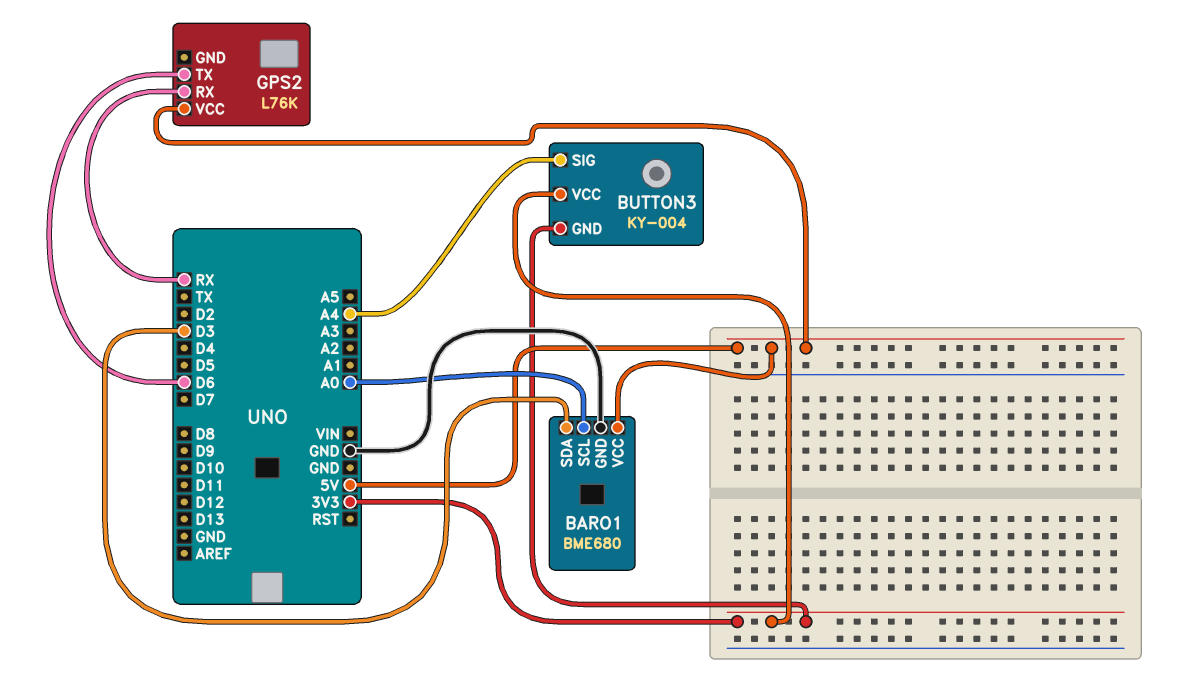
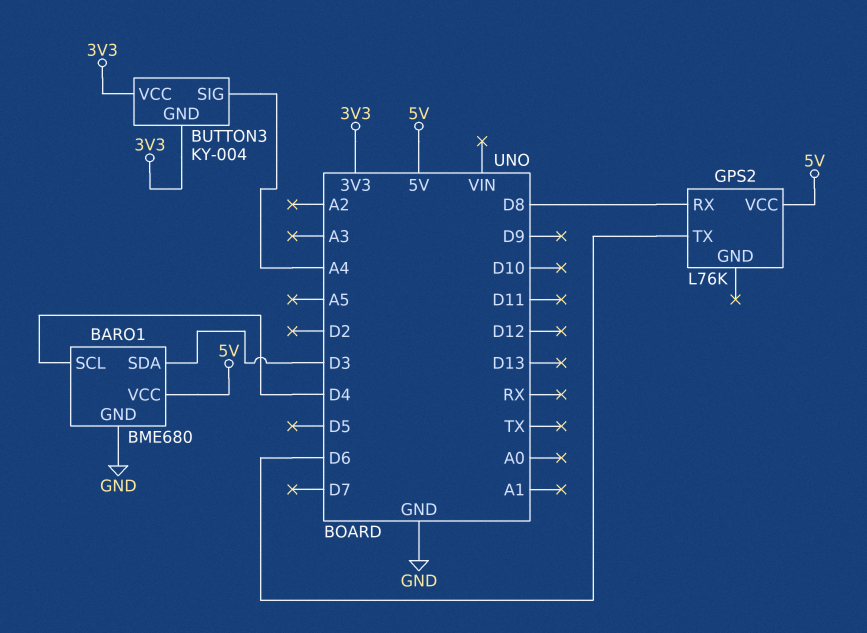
BARO1 pin SCL: A0 -> D4
GPS2 pin RX: RX -> D8

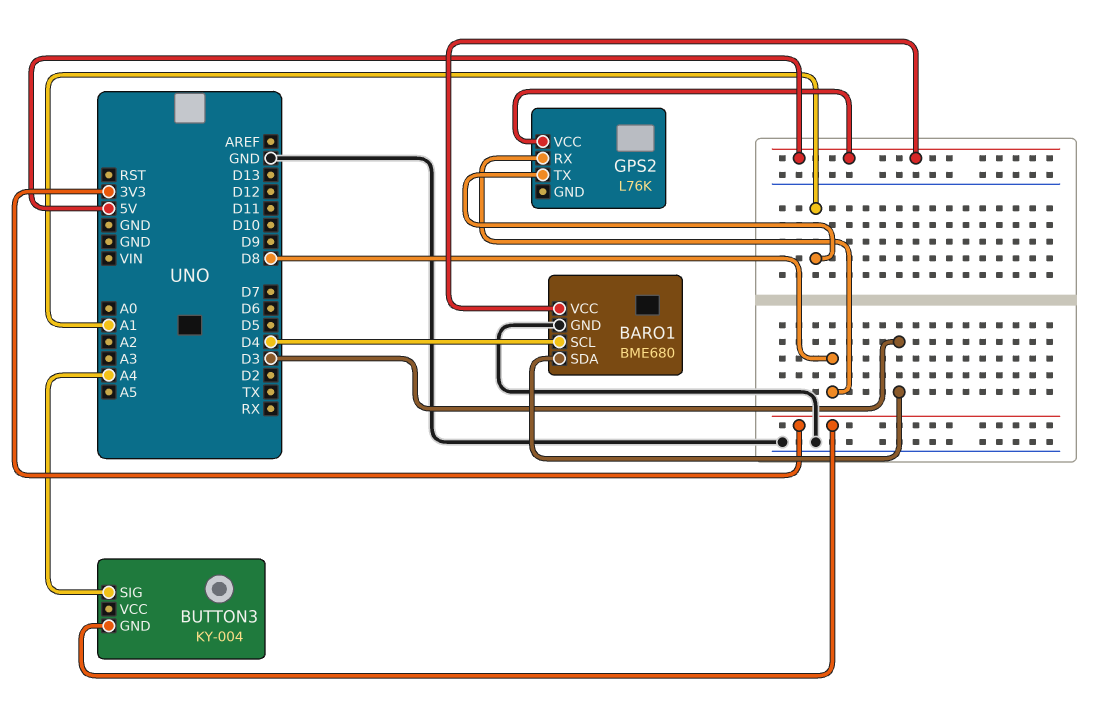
BUTTON3 pin VCC: 3V3 -> none
GPS2 pin TX: D6 -> A1

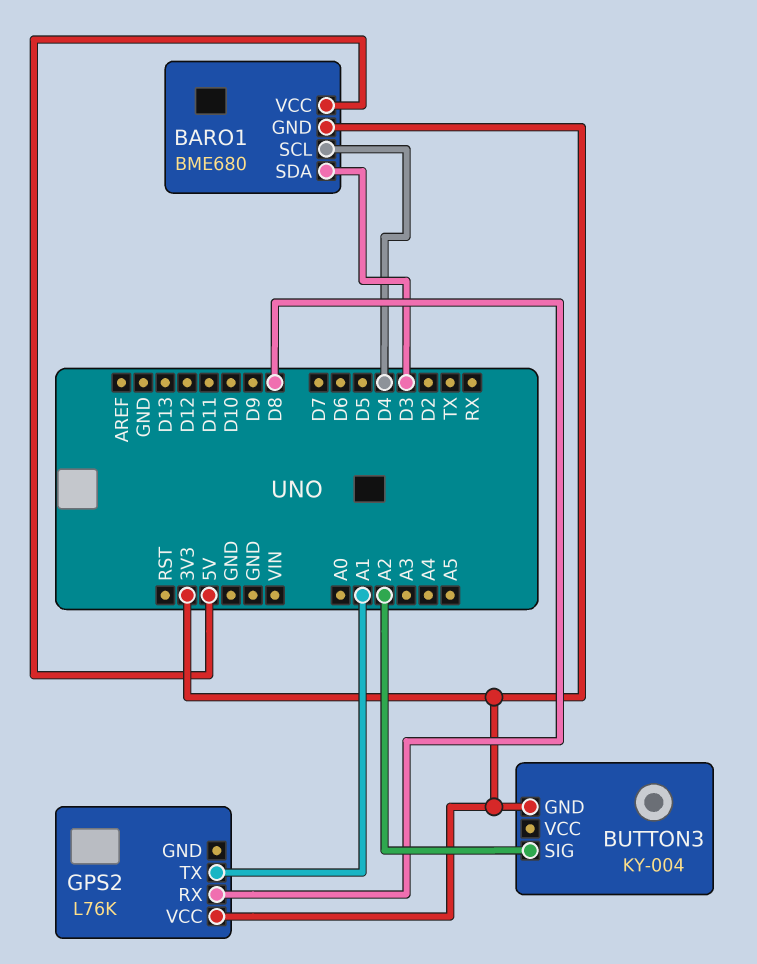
BARO1 pin GND: GND -> 3V3
BUTTON3 pin SIG: A4 -> A2
GPS2 pin VCC: 5V -> 3V3

